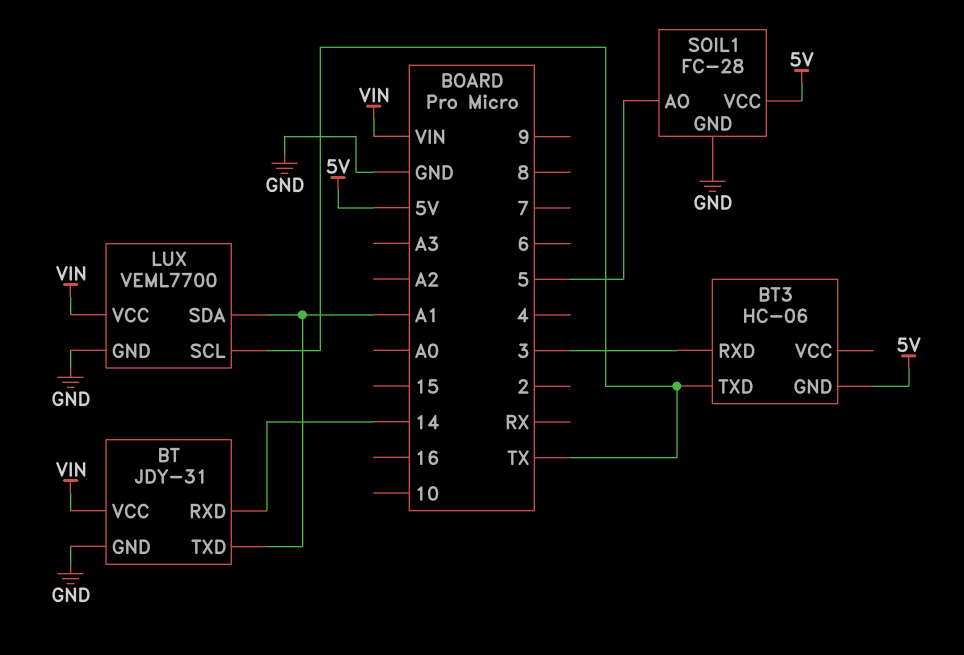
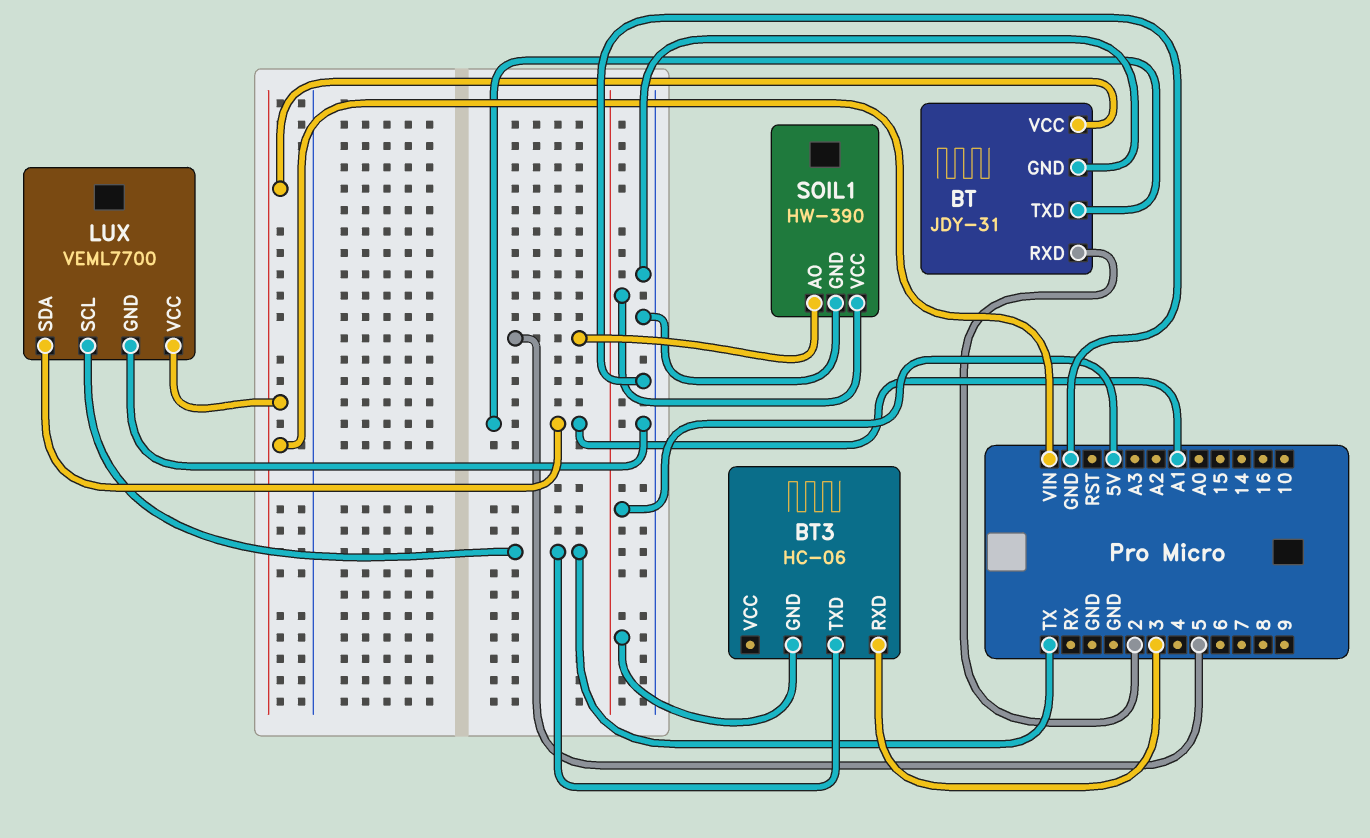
BT pin RXD: 14 -> 2
SOIL1: FC-28 -> HW-390

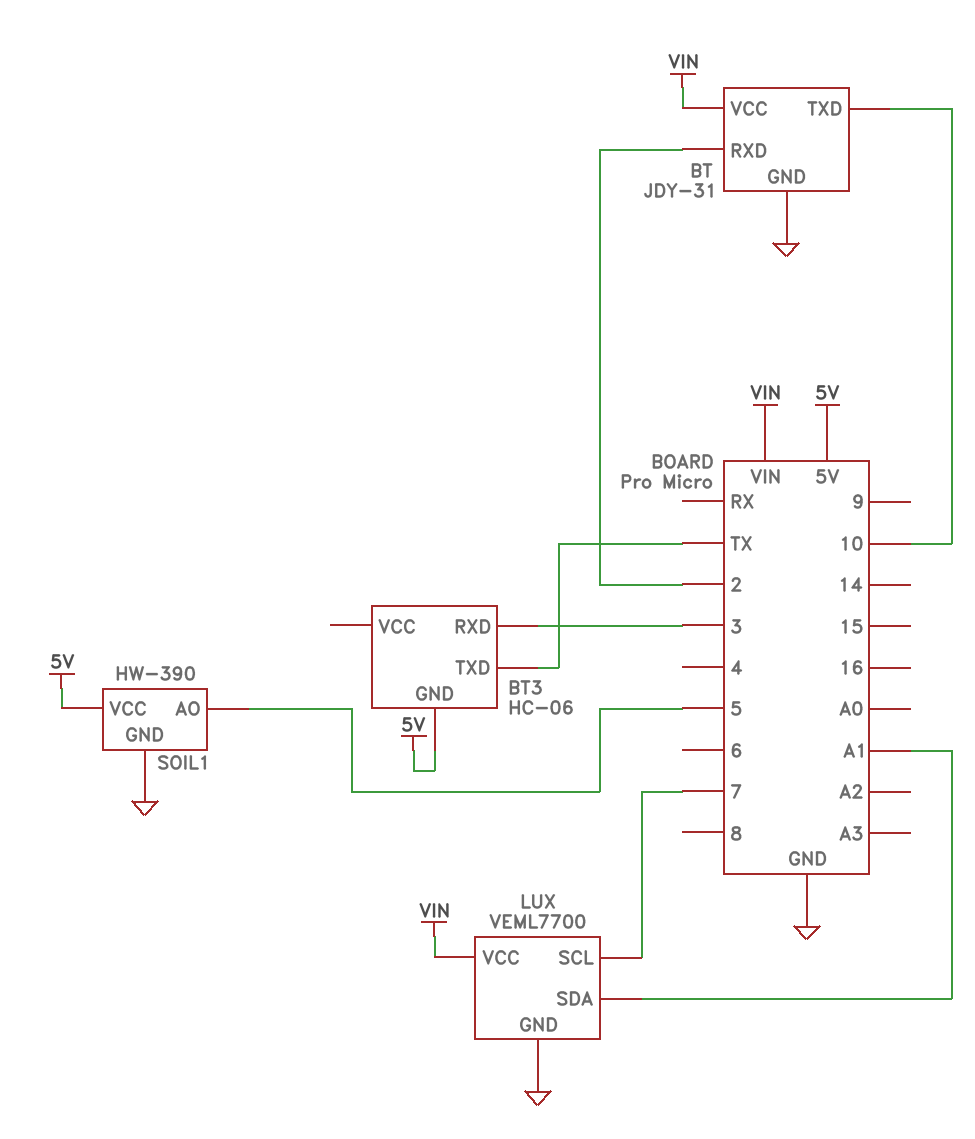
BT pin TXD: A1 -> 10
LUX pin SCL: TX -> 7

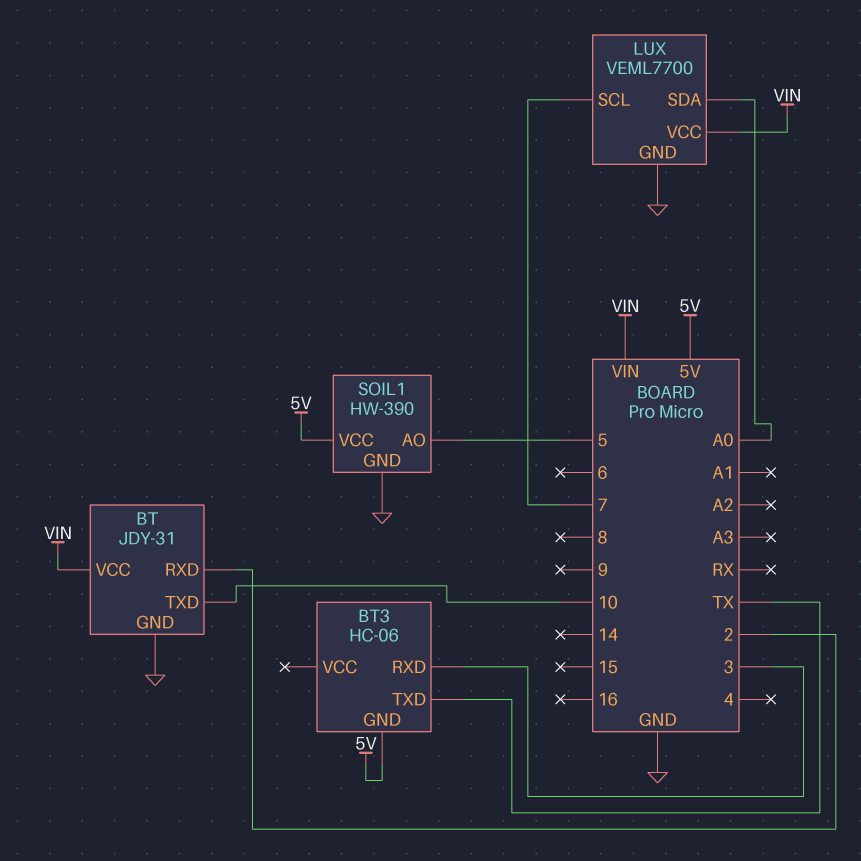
LUX pin SDA: A1 -> A0

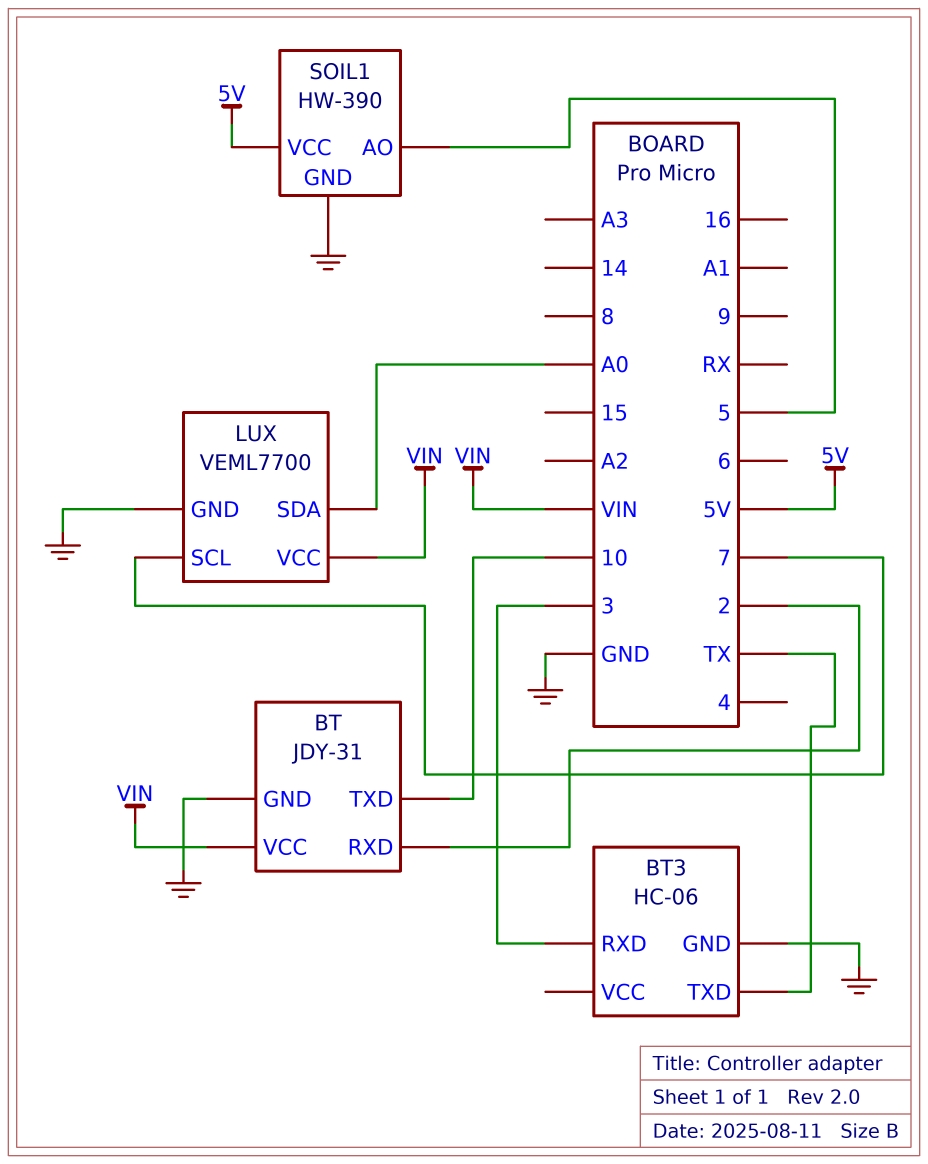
BT3 pin GND: 5V -> GND

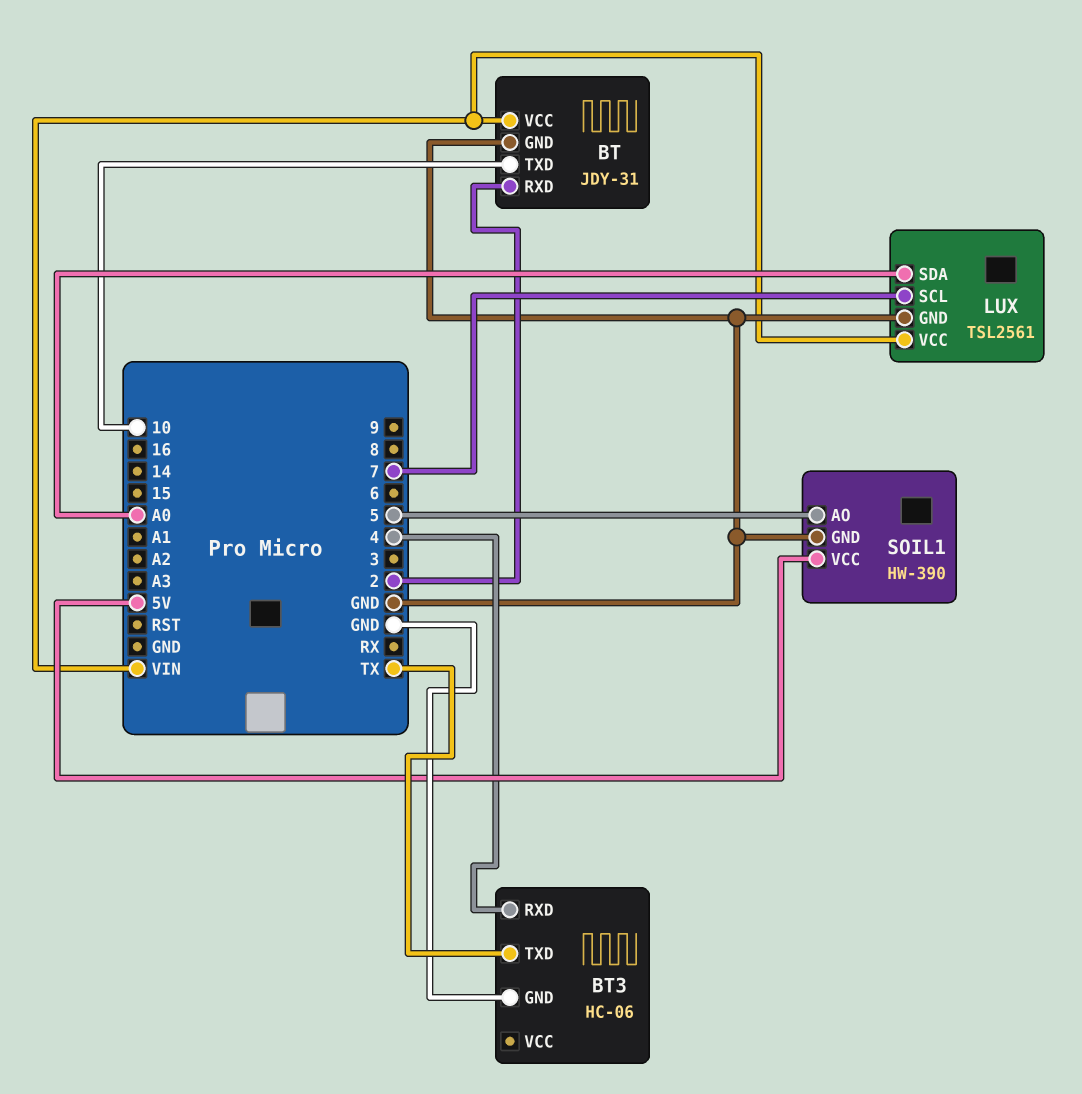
BT3 pin RXD: 3 -> 4
LUX: VEML7700 -> TSL2561

